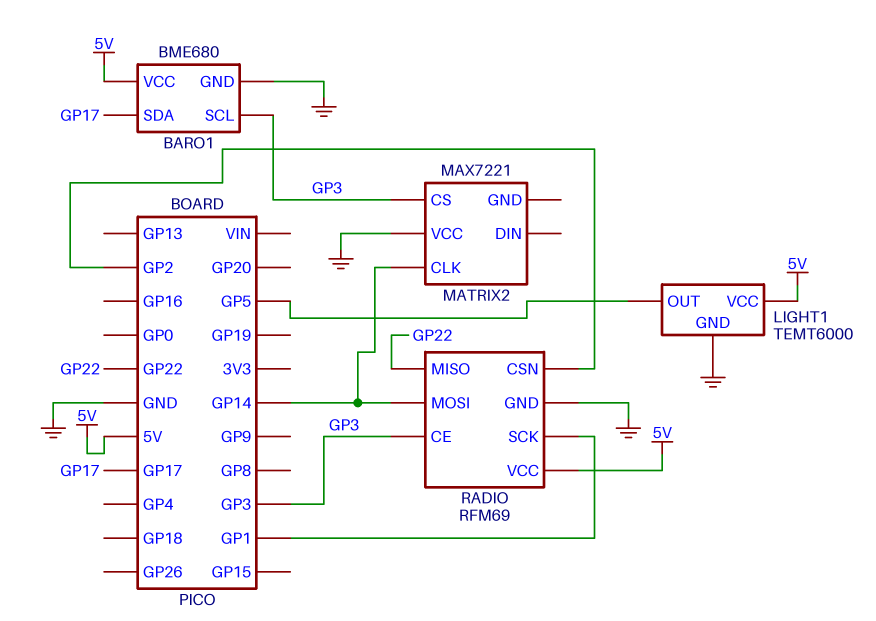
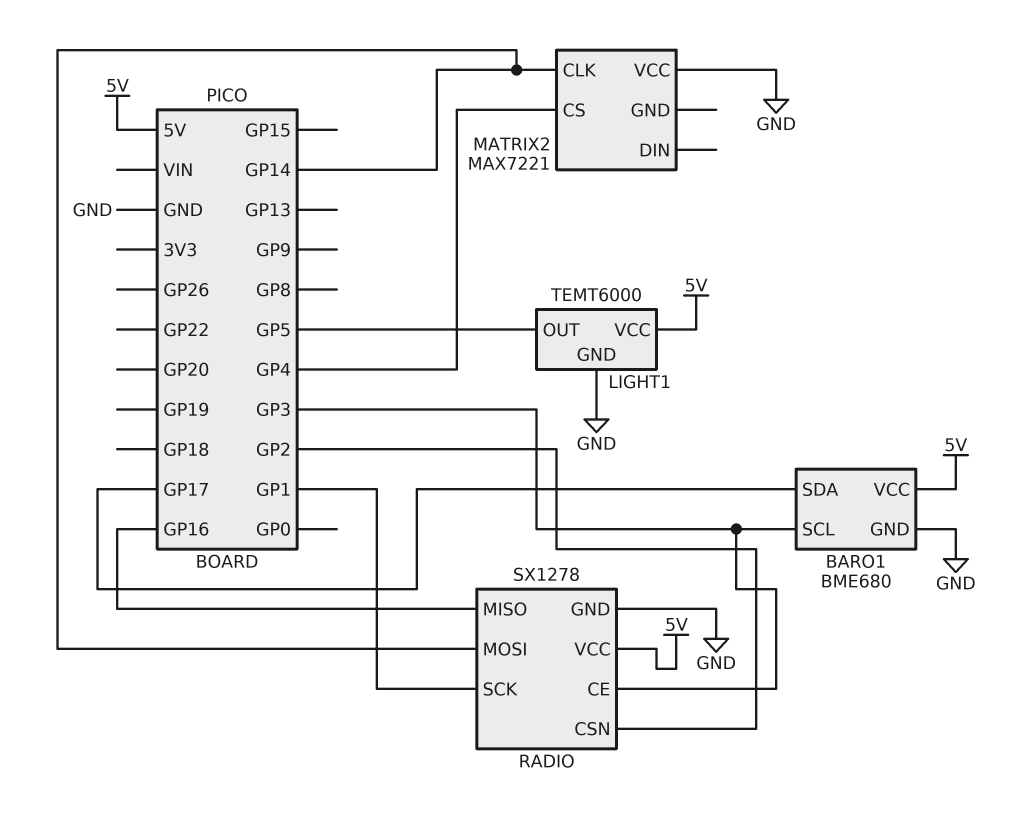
MATRIX2 pin CS: GP3 -> GP4
RADIO: RFM69 -> SX1278
RADIO pin MISO: GP22 -> GP16

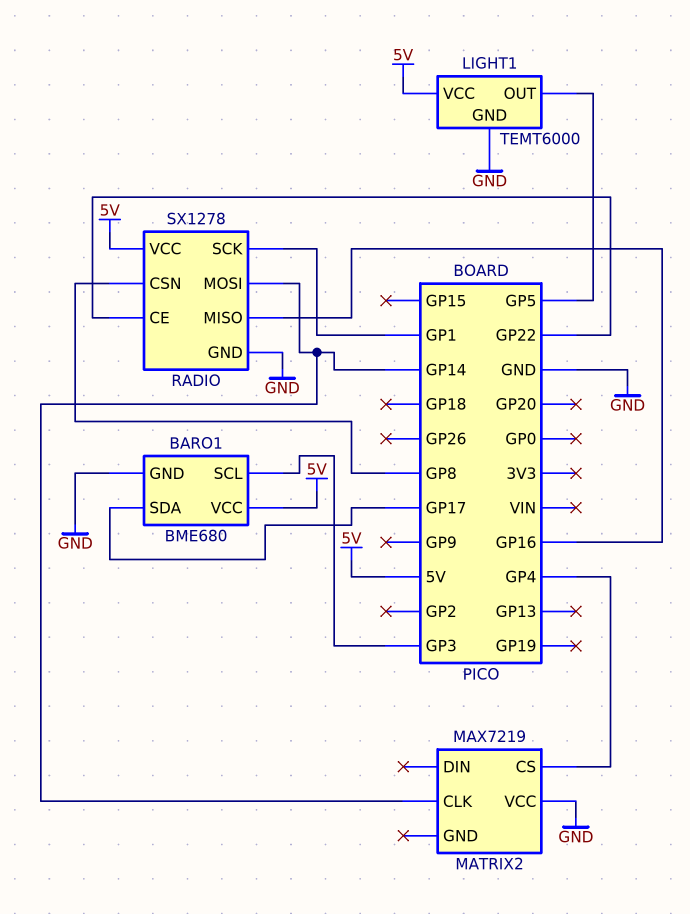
MATRIX2: MAX7221 -> MAX7219
RADIO pin CE: GP3 -> GP22
RADIO pin CSN: GP2 -> GP8

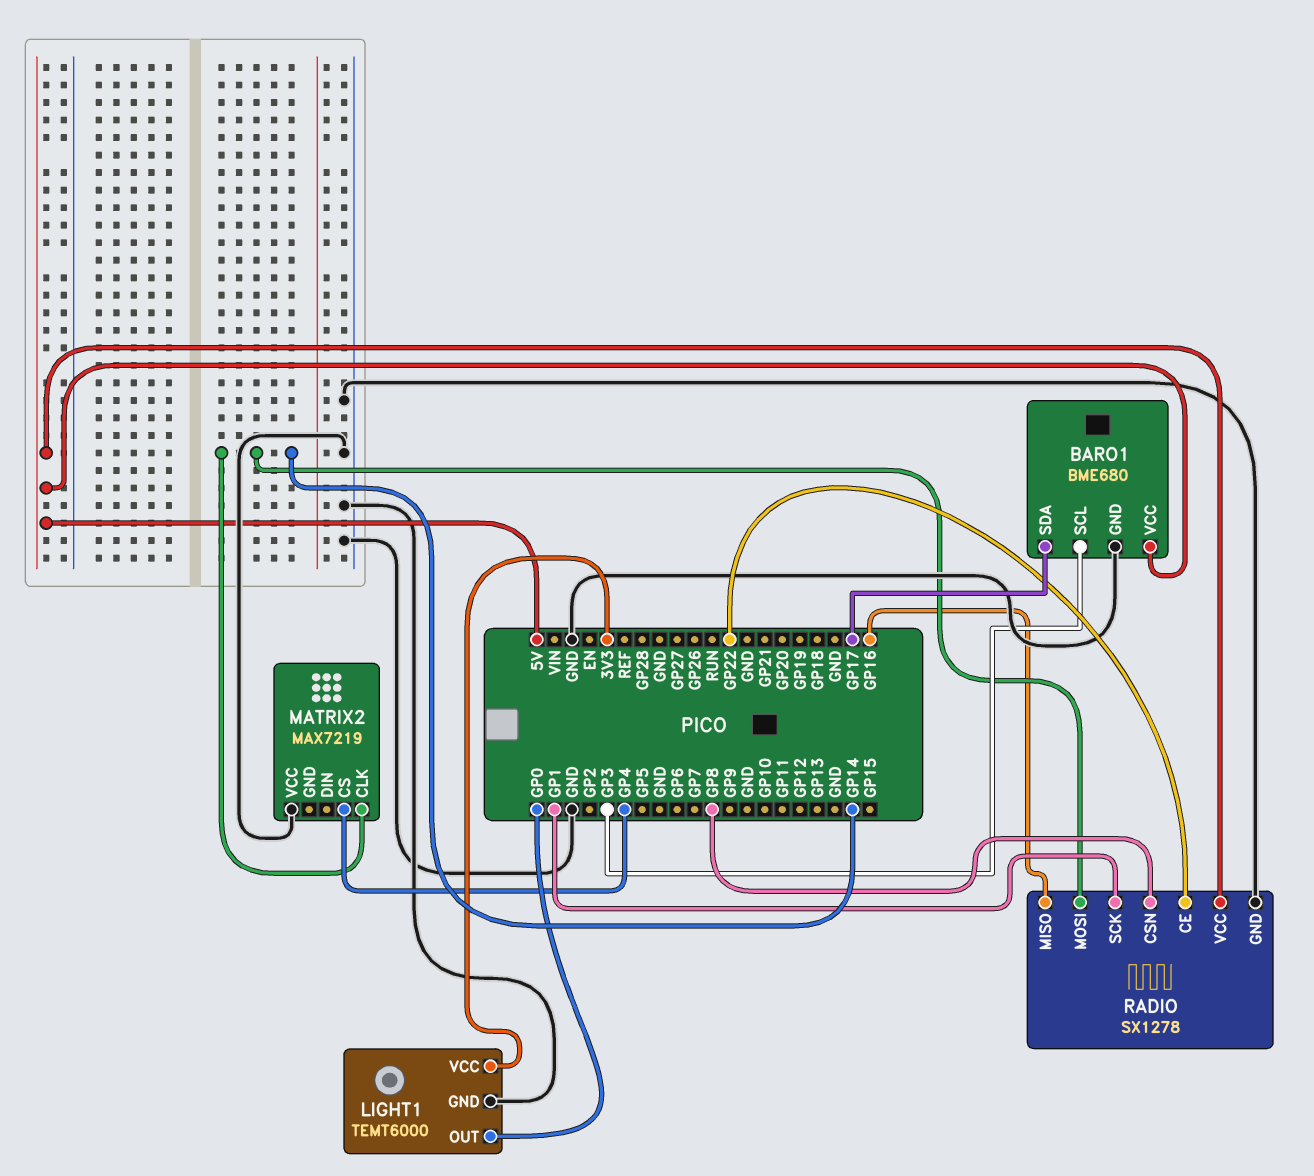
LIGHT1 pin OUT: GP5 -> GP0
LIGHT1 pin VCC: 5V -> 3V3

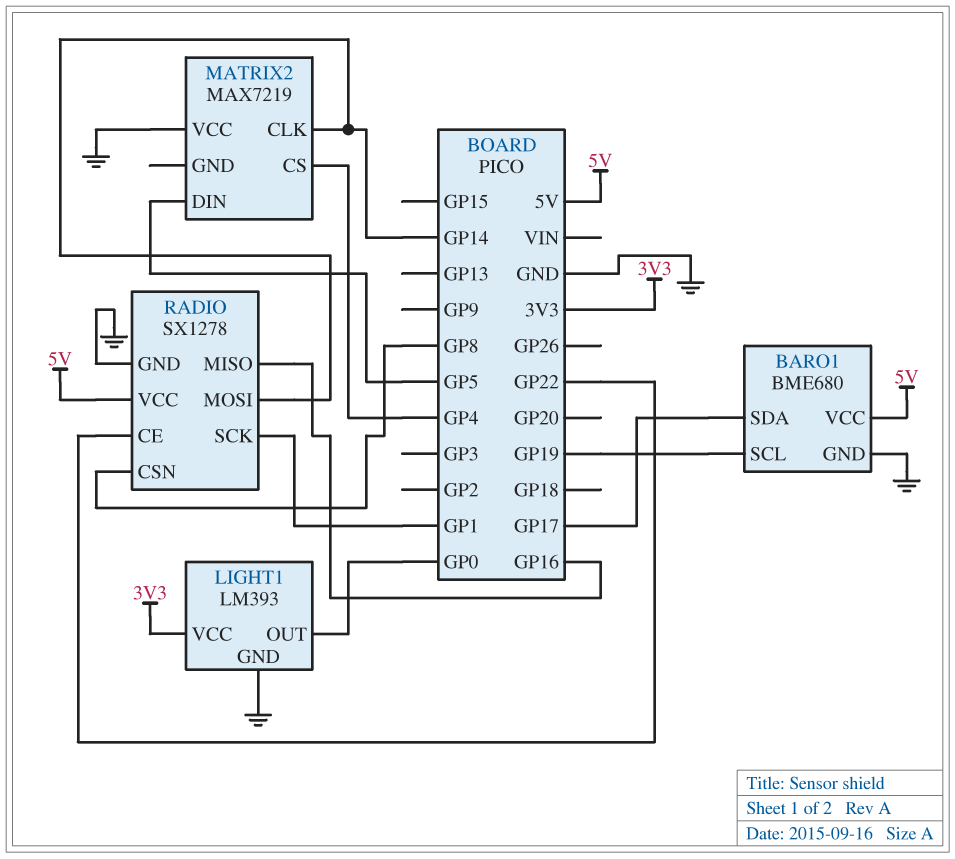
BARO1 pin SCL: GP3 -> GP19
LIGHT1: TEMT6000 -> LM393
MATRIX2 pin DIN: none -> GP5

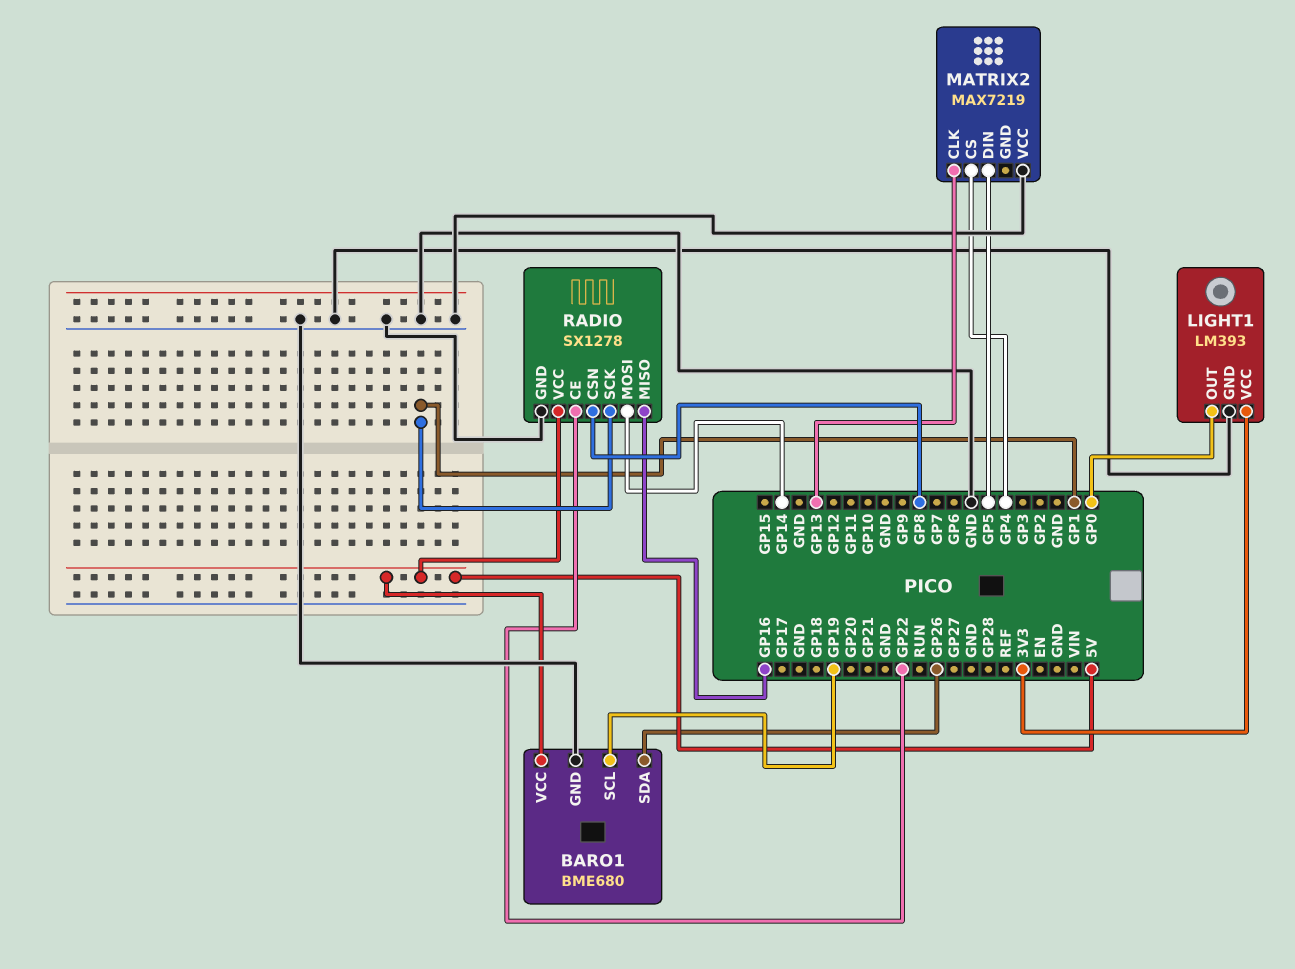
BARO1 pin SDA: GP17 -> GP26
MATRIX2 pin CLK: GP14 -> GP13

